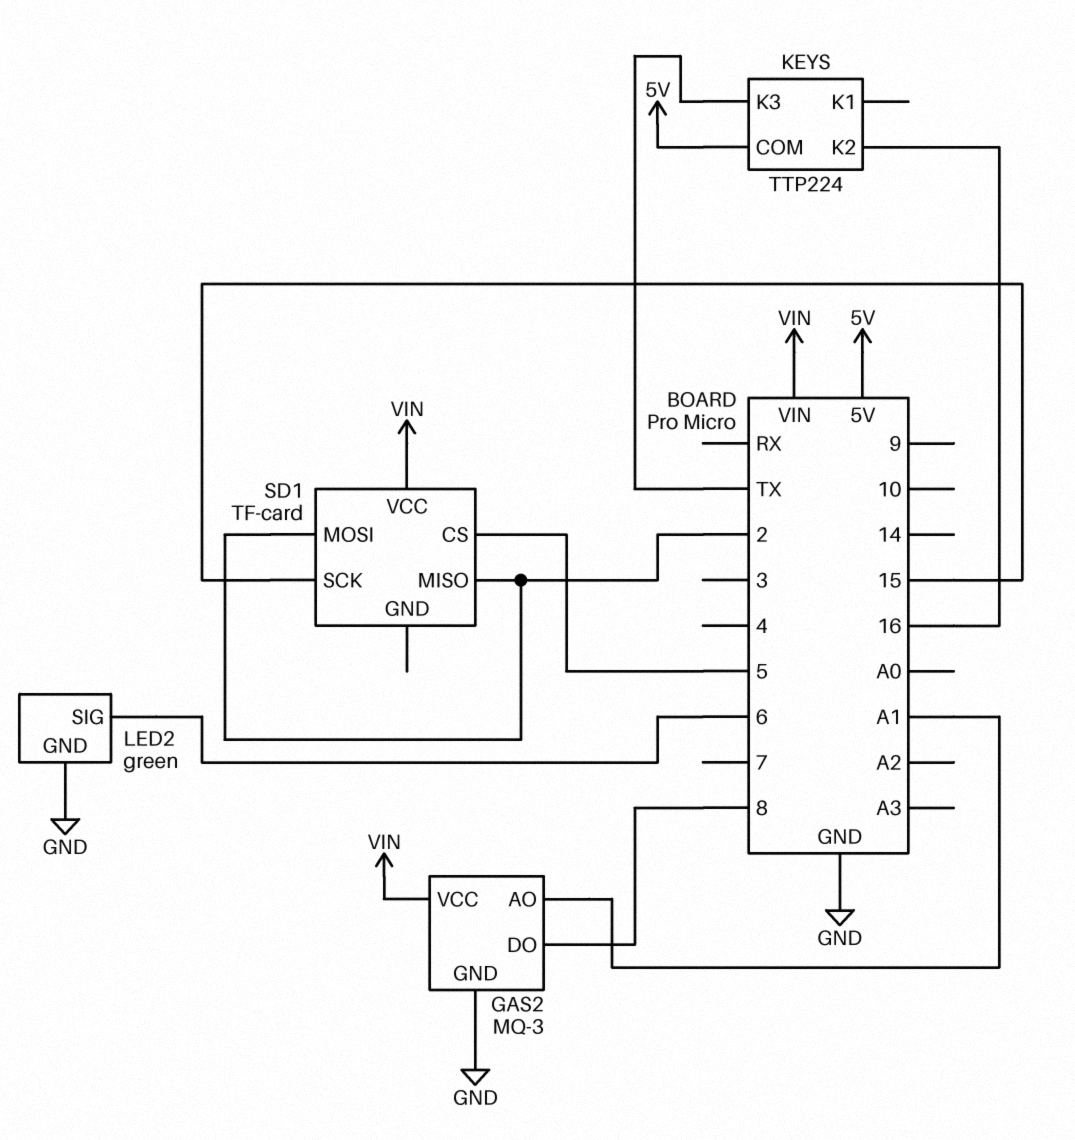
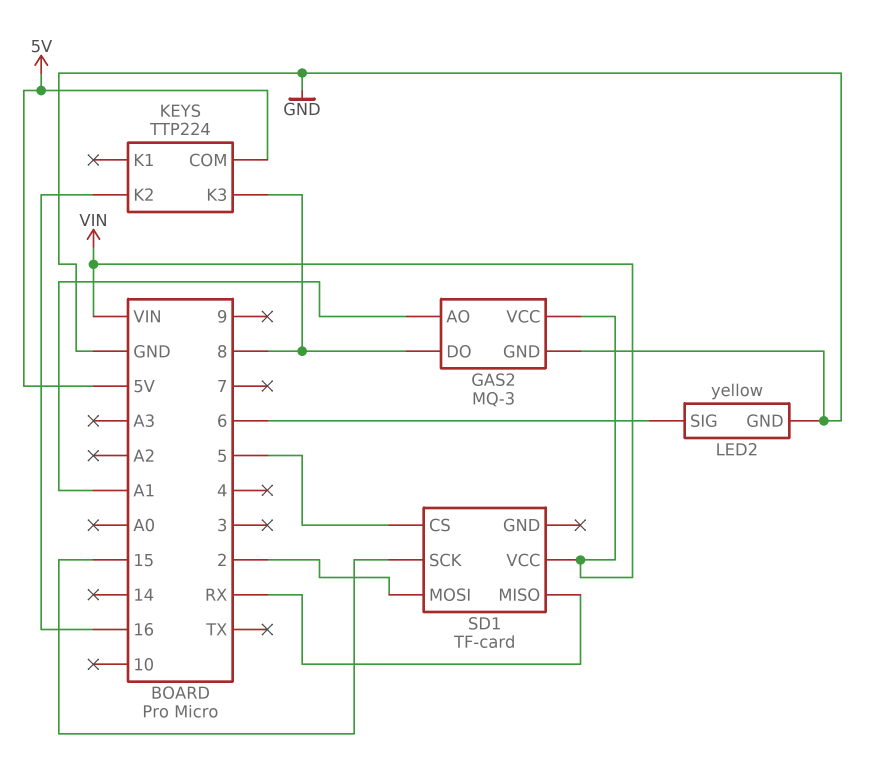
KEYS pin K3: TX -> 8
LED2: green -> yellow
SD1 pin MISO: 2 -> RX

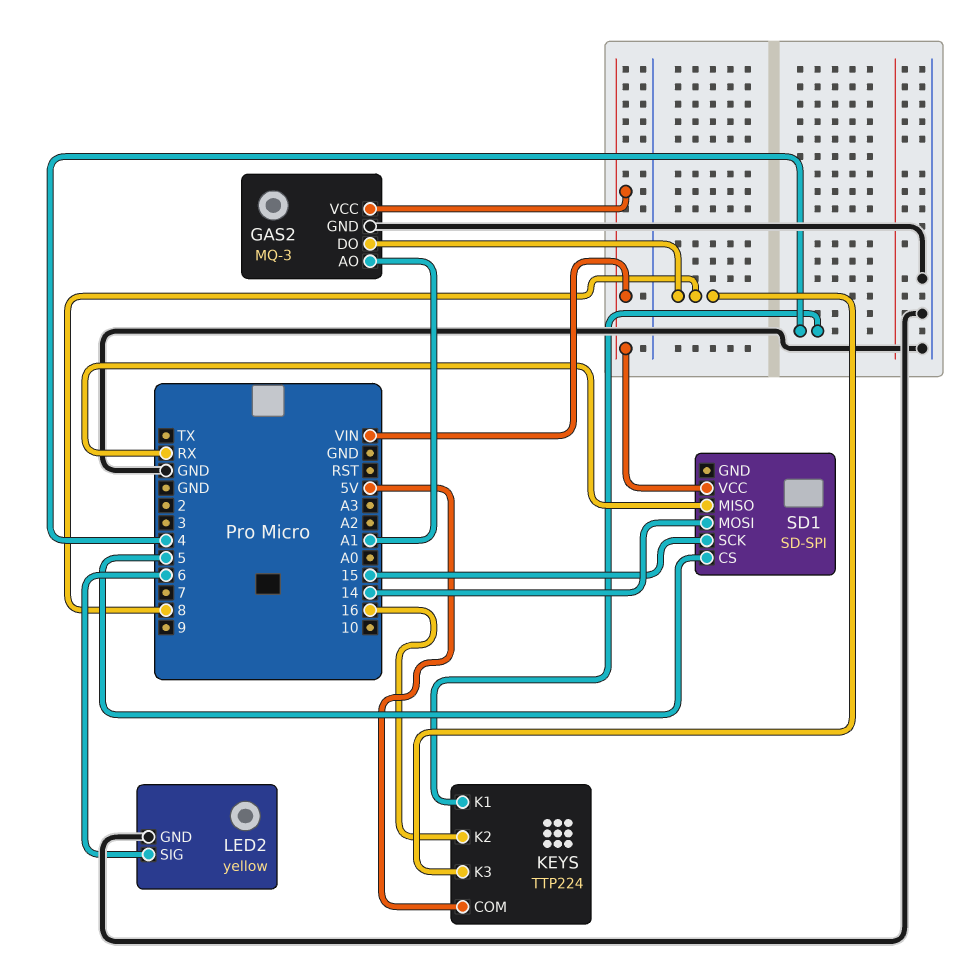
KEYS pin K1: none -> 4
SD1: TF-card -> SD-SPI
SD1 pin MOSI: 2 -> 14

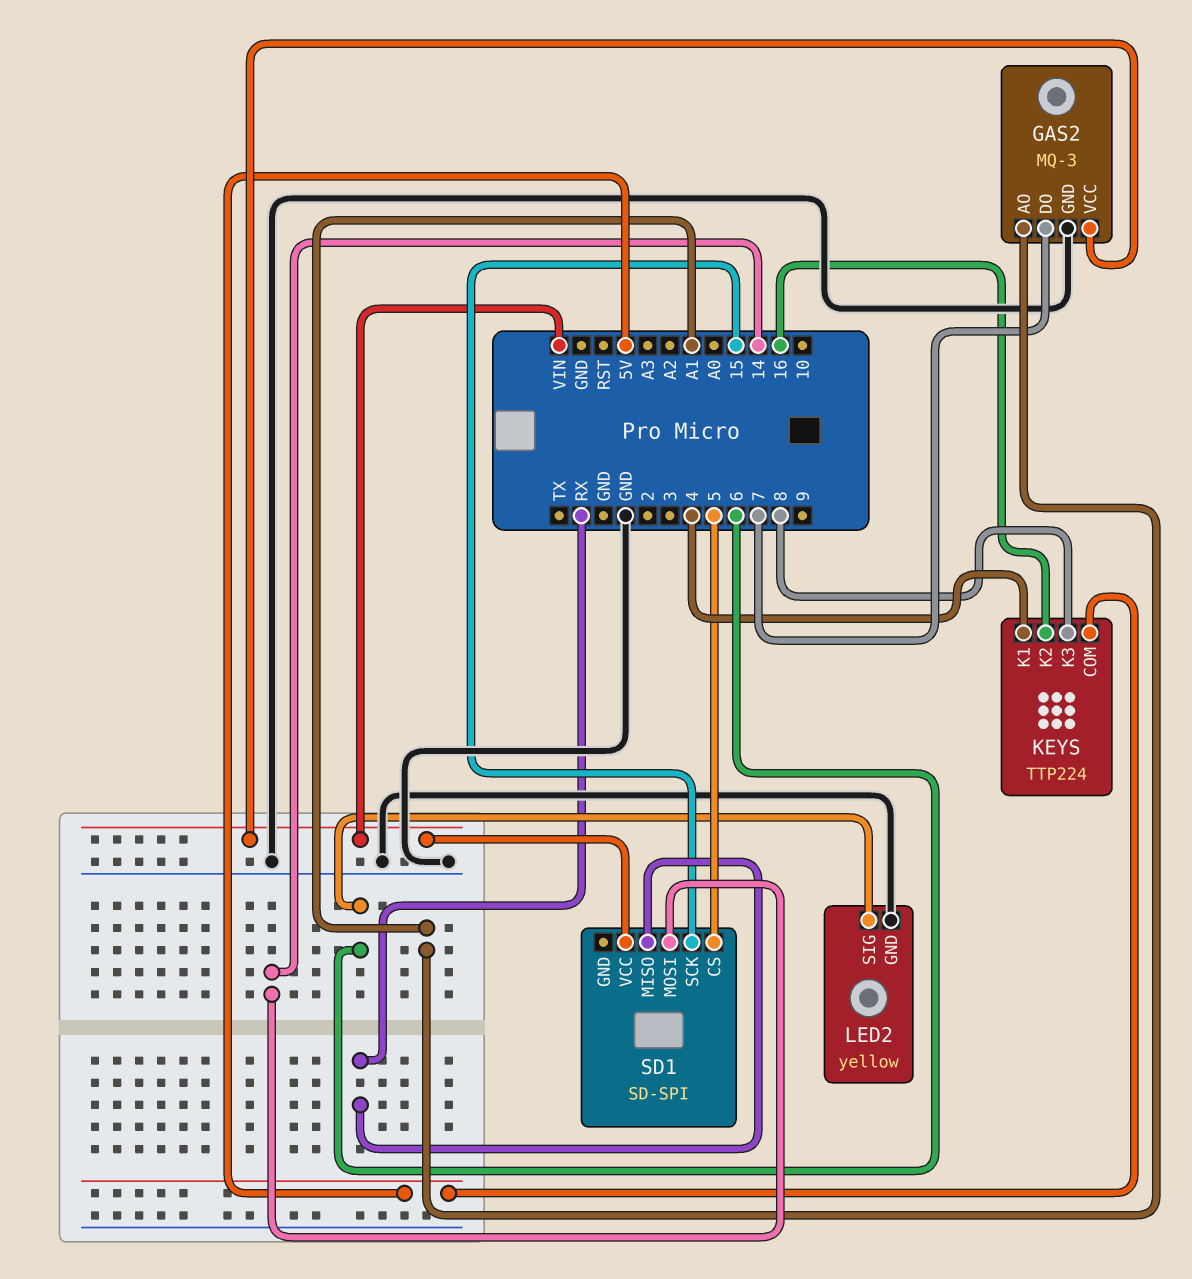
GAS2 pin DO: 8 -> 7

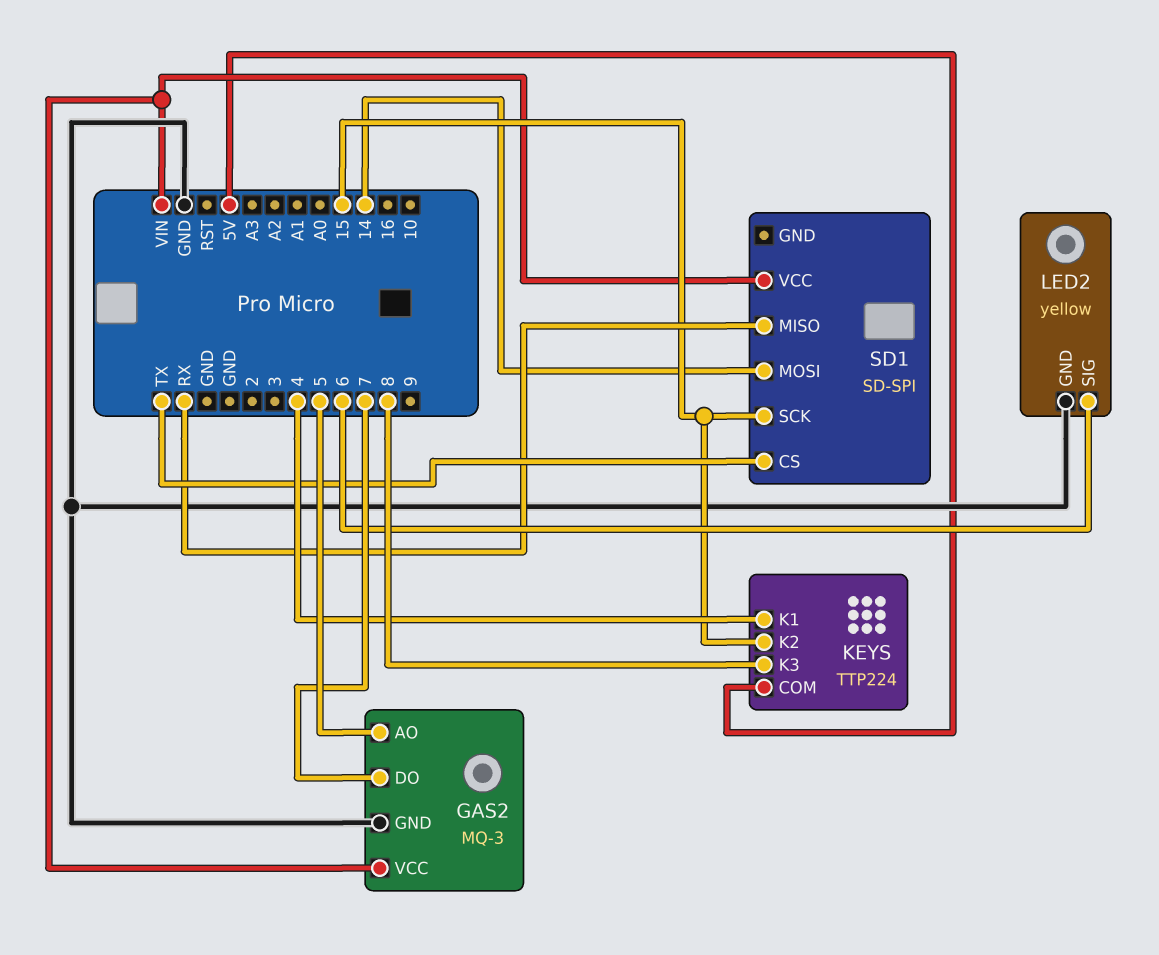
GAS2 pin AO: A1 -> 5
KEYS pin K2: 16 -> 15
SD1 pin CS: 5 -> TX

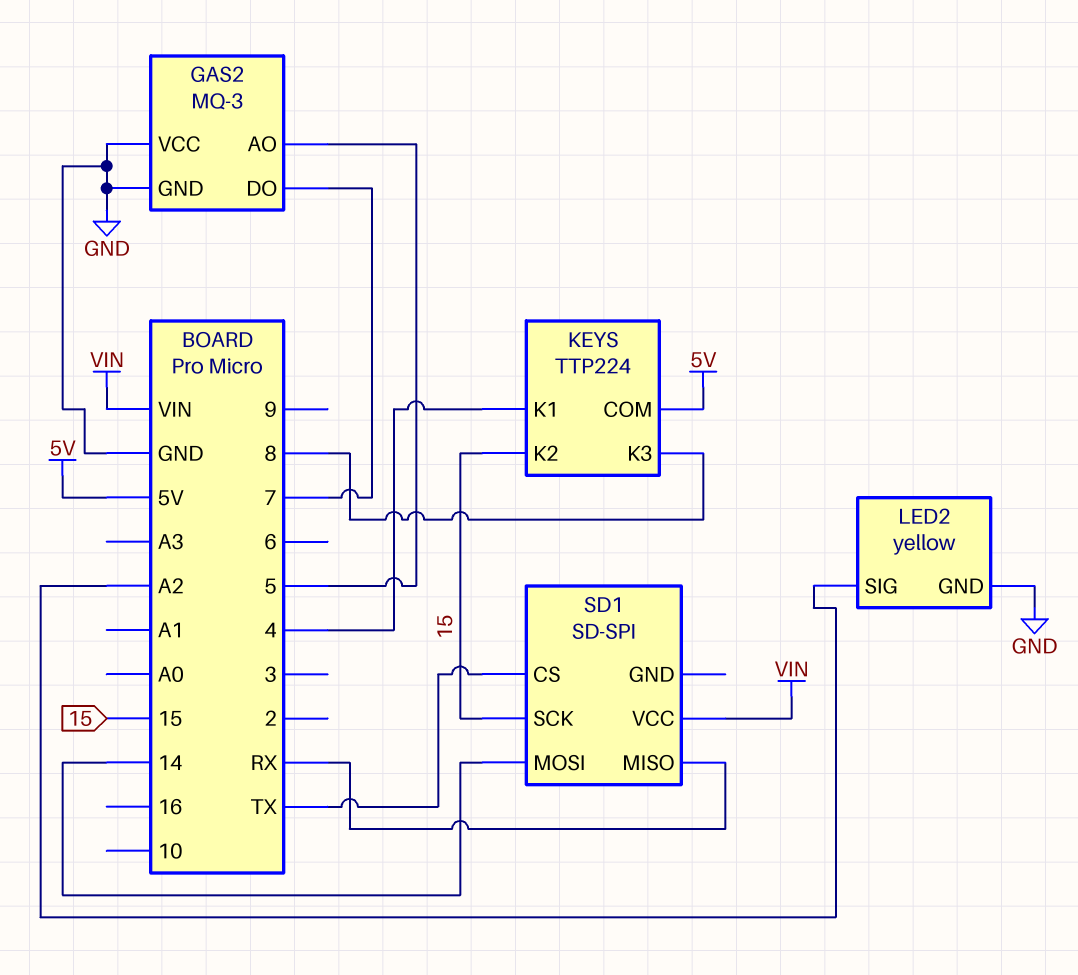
GAS2 pin VCC: VIN -> GND
LED2 pin SIG: 6 -> A2

